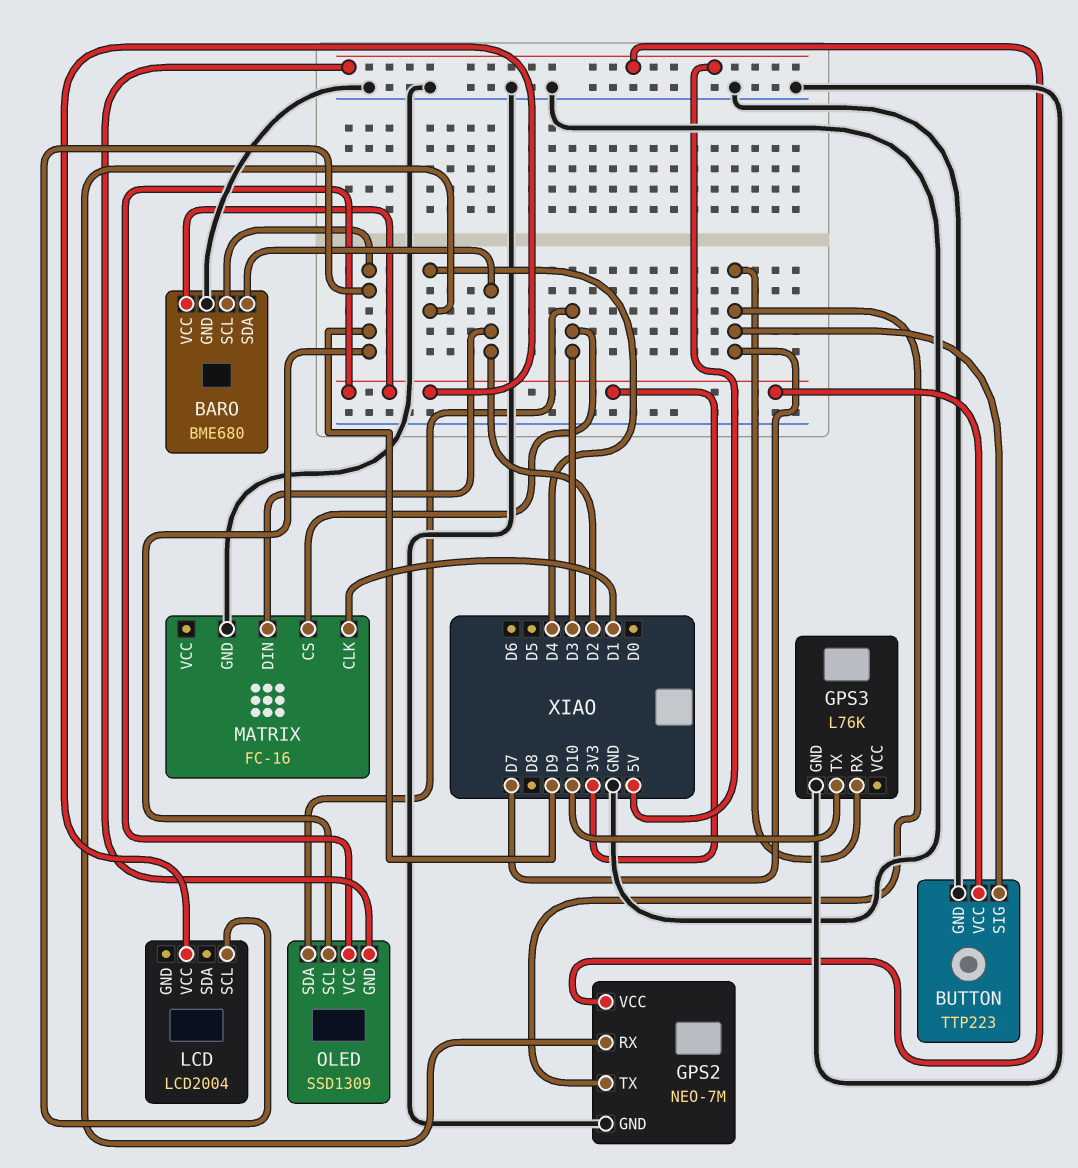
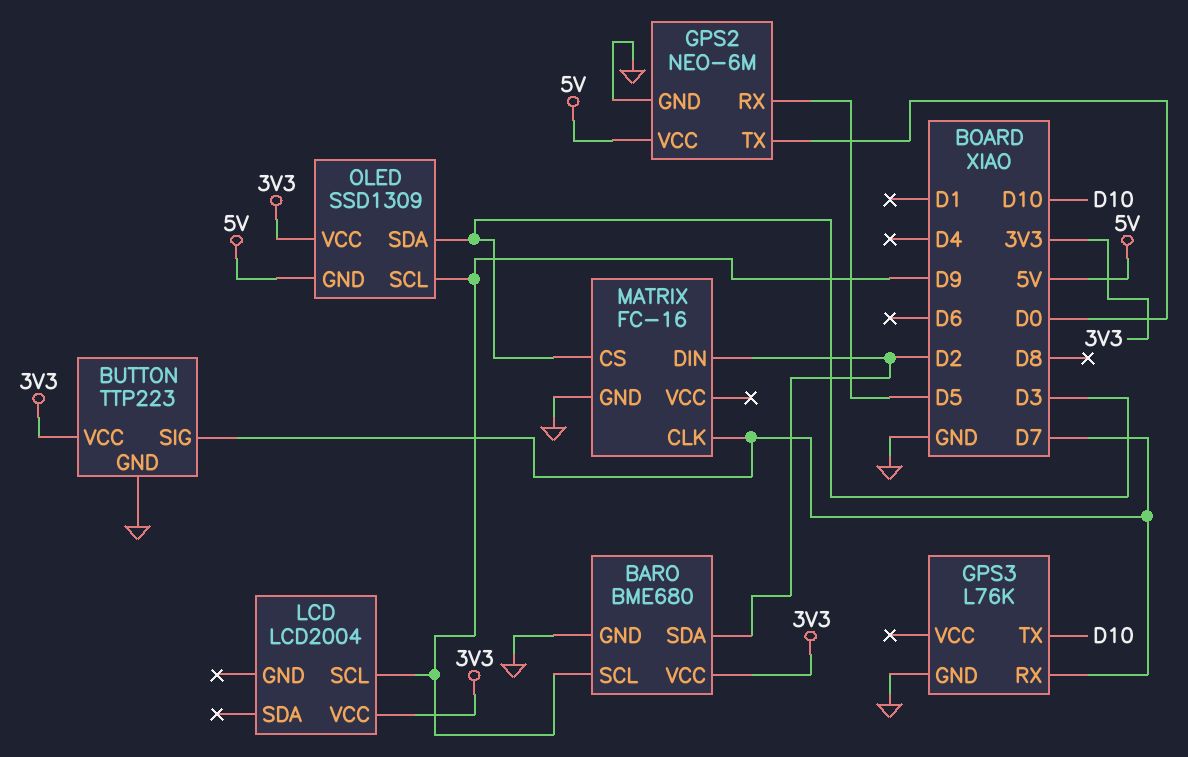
GPS2: NEO-7M -> NEO-6M
GPS2 pin RX: D4 -> D5
GPS2 pin TX: D7 -> D0
MATRIX pin CLK: D1 -> D7

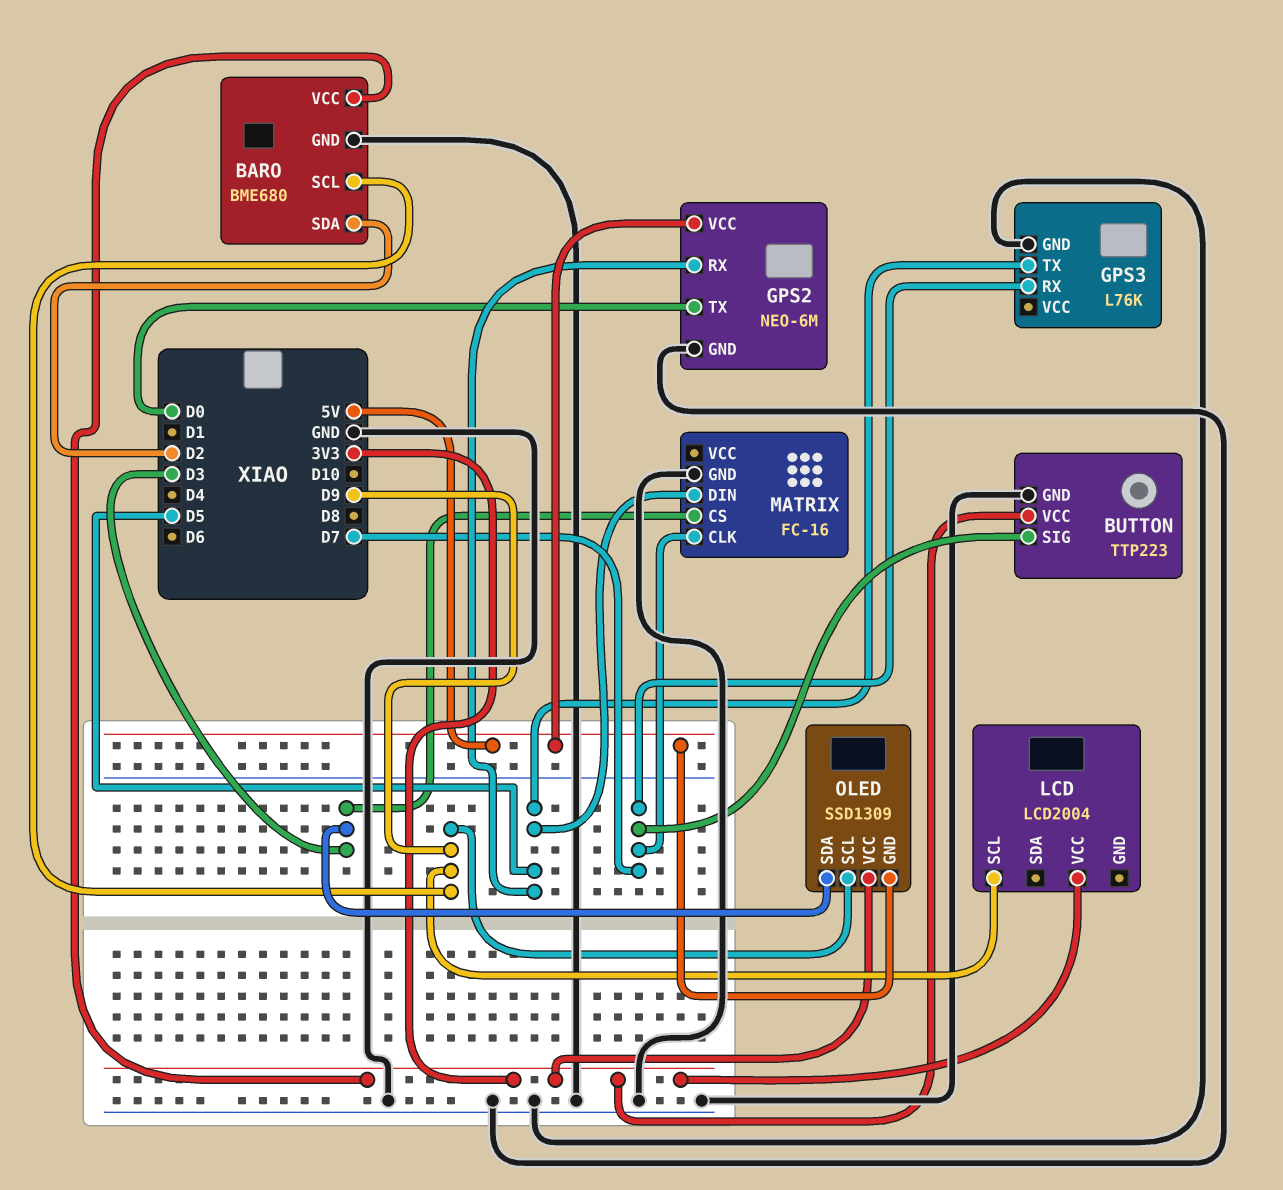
GPS3 pin TX: D10 -> D5
MATRIX pin DIN: D2 -> D5

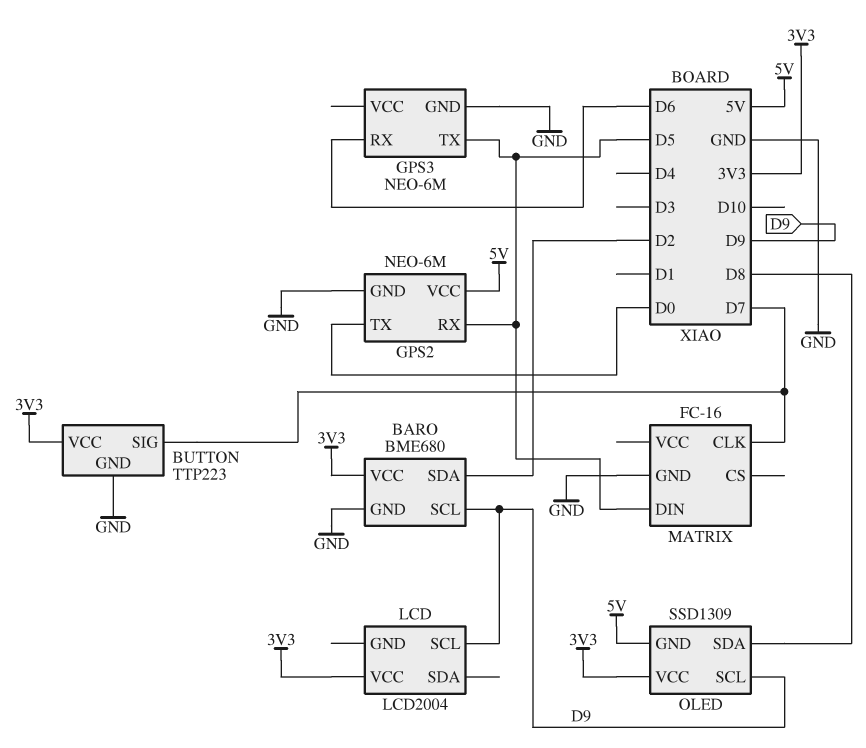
GPS3: L76K -> NEO-6M
GPS3 pin RX: D7 -> D6
MATRIX pin CS: D3 -> none
OLED pin SDA: D3 -> D8

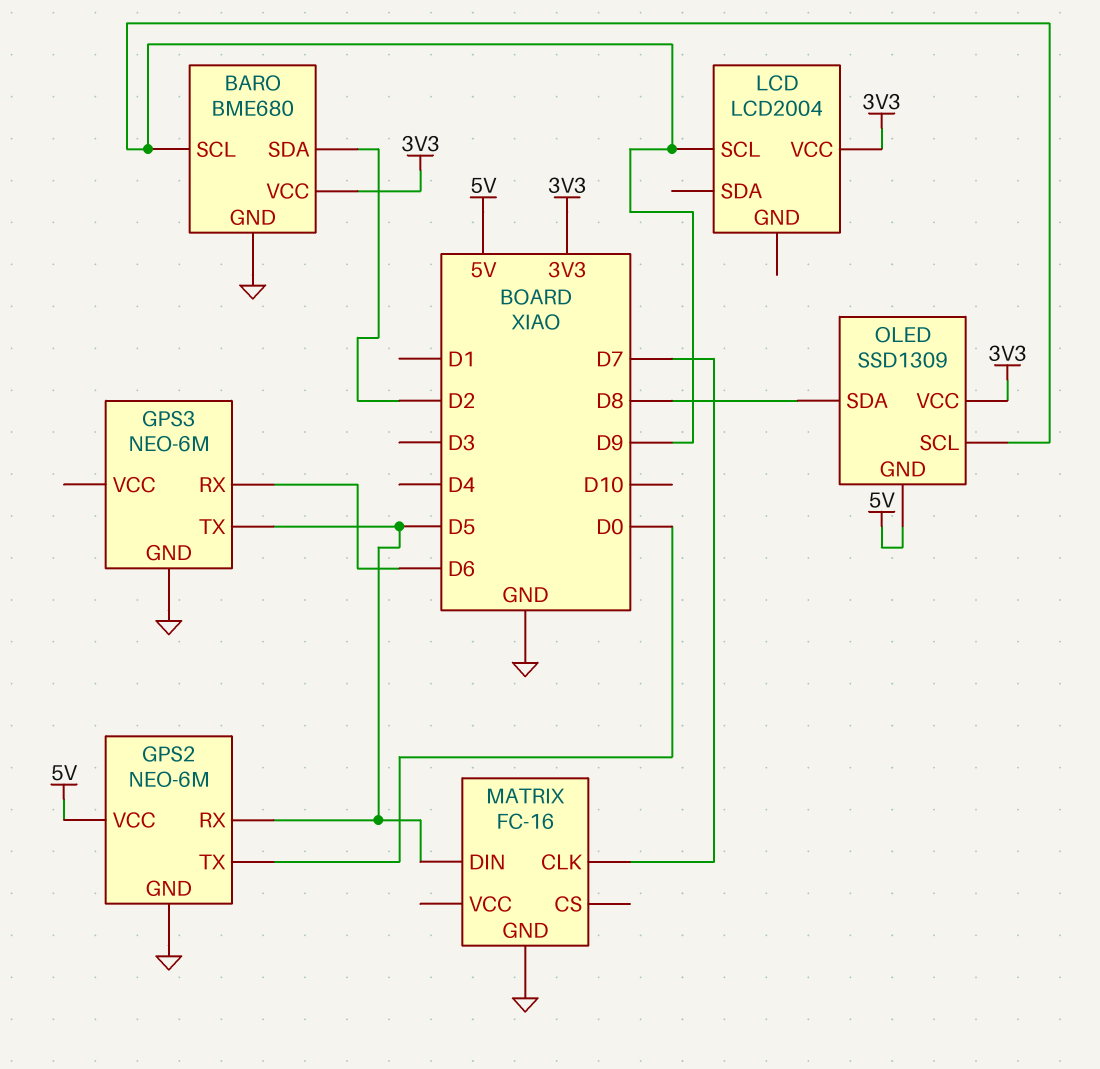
BUTTON: TTP223 -> none
BUTTON pin GND: GND -> none
BUTTON pin SIG: D7 -> none
BUTTON pin VCC: 3V3 -> none

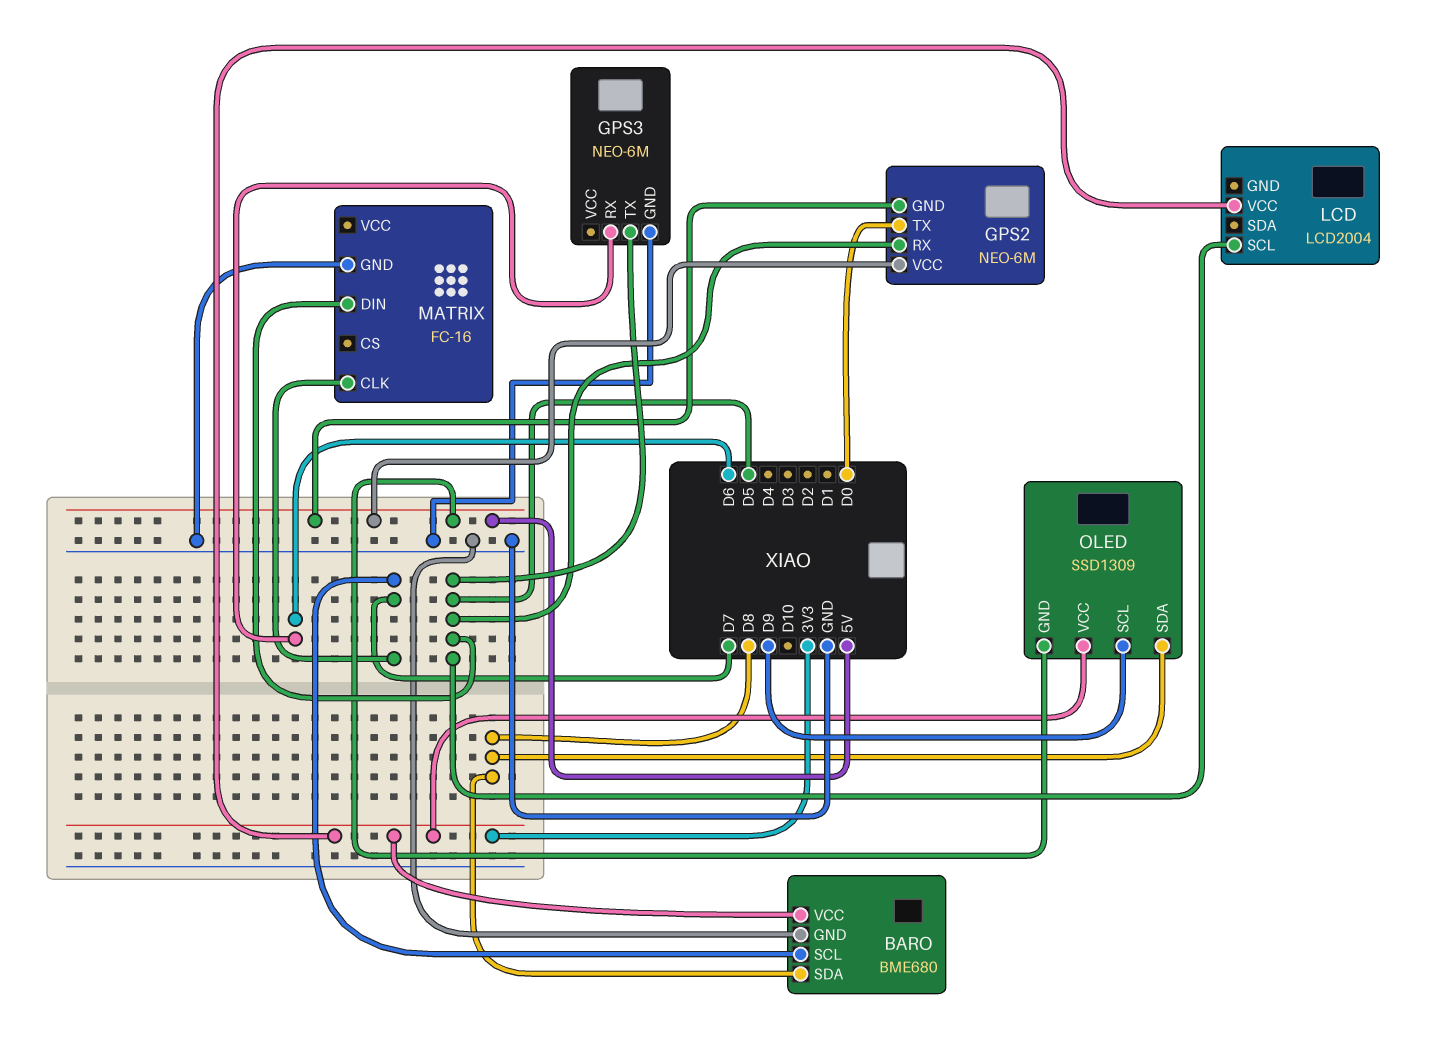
BARO pin SCL: D9 -> D7
BARO pin SDA: D2 -> D8
GPS2 pin GND: GND -> 5V
LCD pin SCL: D9 -> D5

